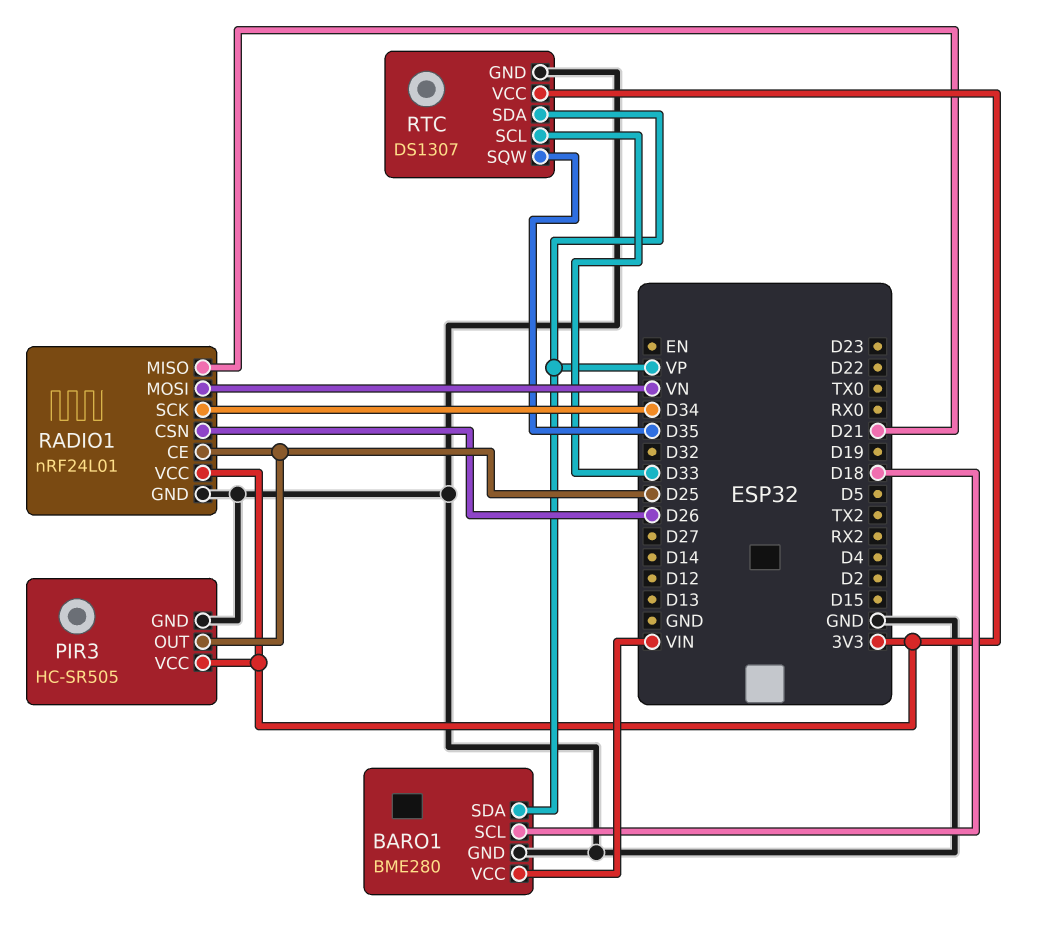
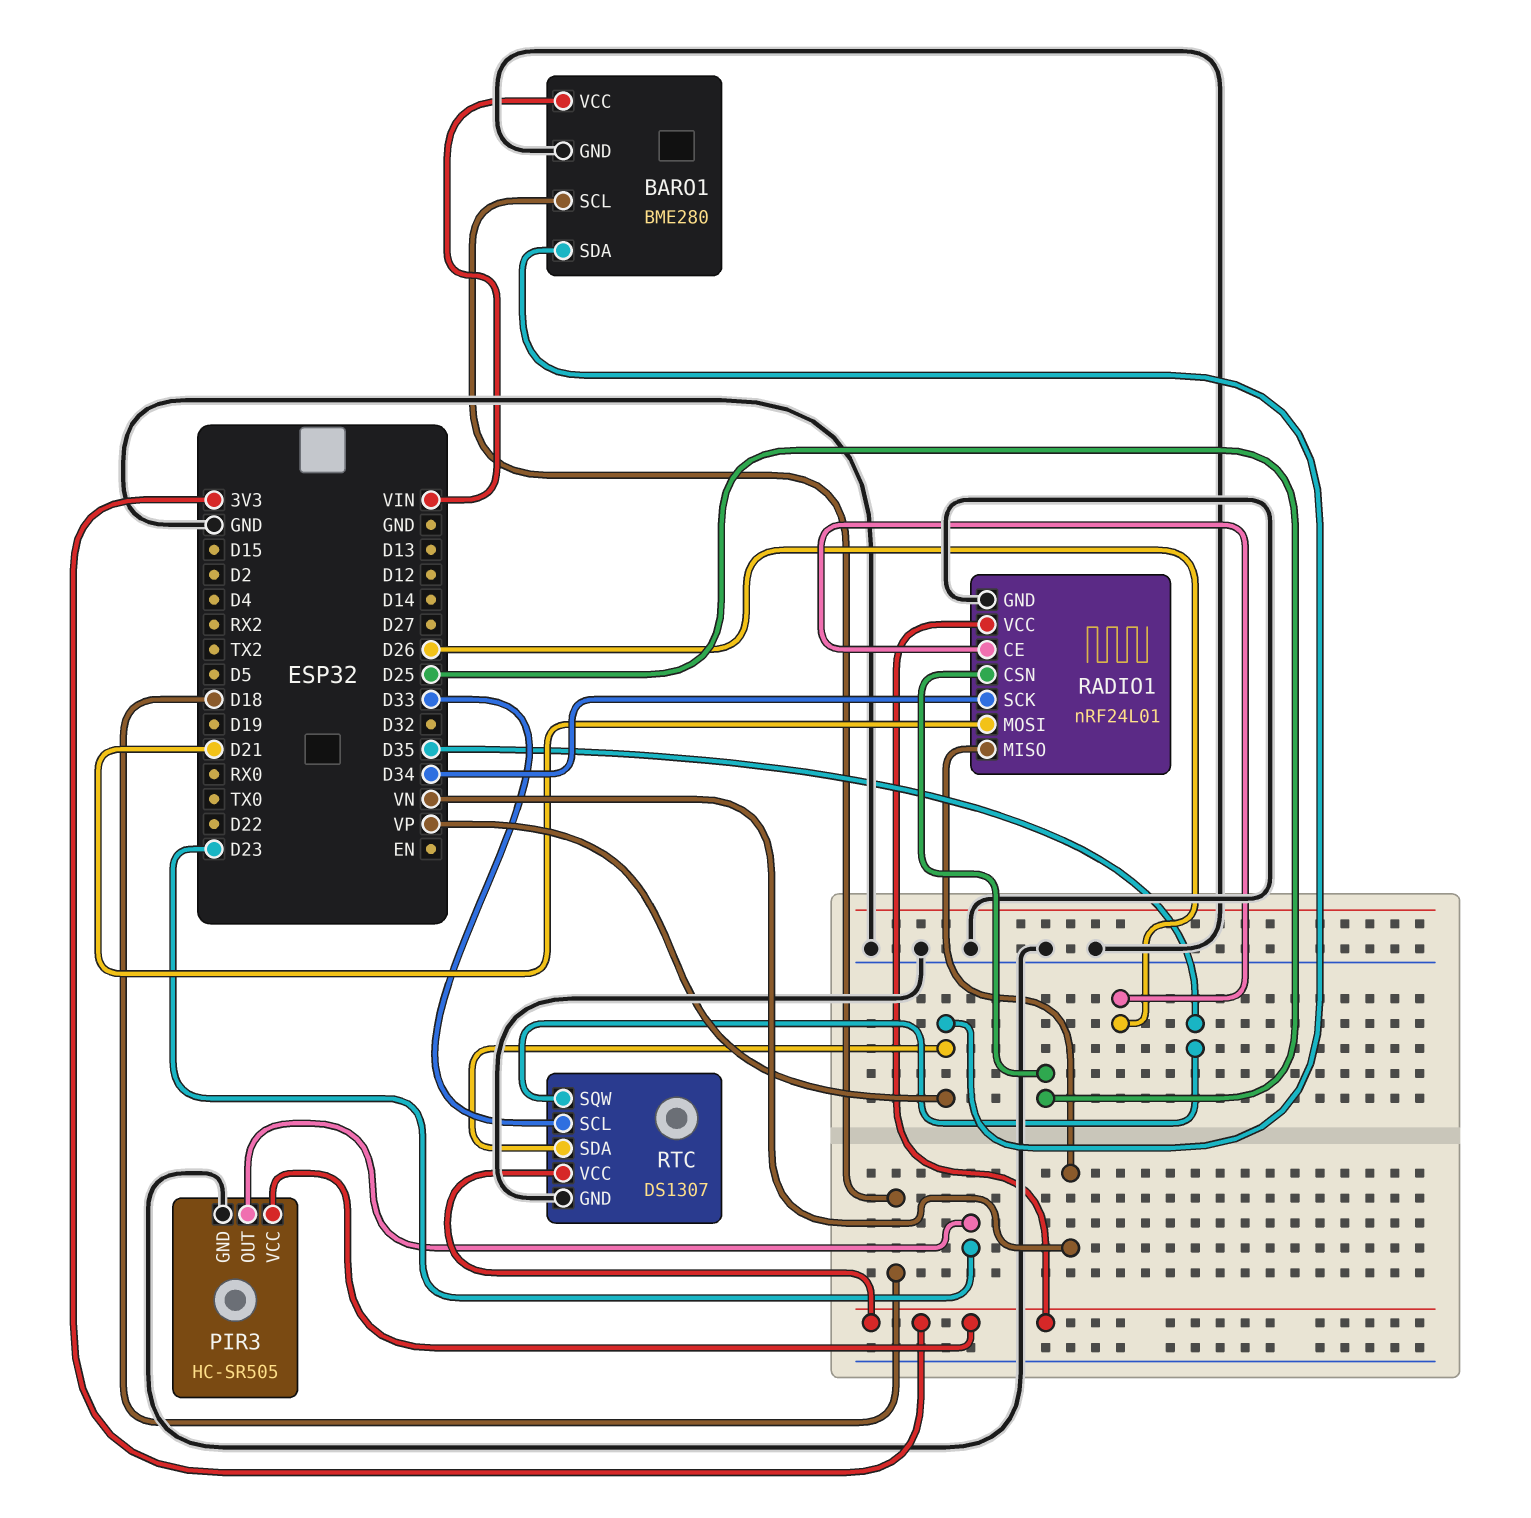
PIR3 pin OUT: D25 -> D23
RADIO1 pin CE: D25 -> D26
RADIO1 pin CSN: D26 -> D25
RADIO1 pin MISO: D21 -> VN
RADIO1 pin MOSI: VN -> D21

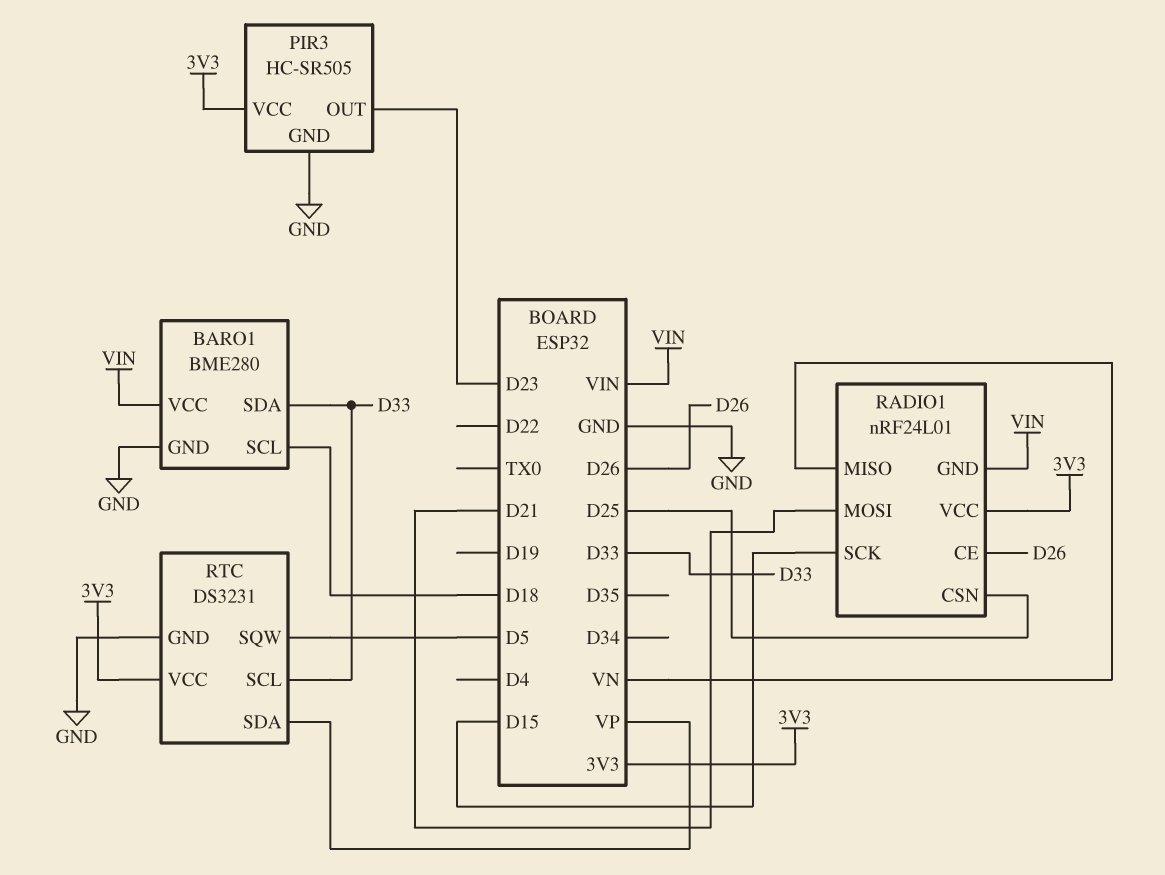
BARO1 pin SDA: VP -> D33
RADIO1 pin GND: GND -> VIN
RADIO1 pin SCK: D34 -> D15
RTC: DS1307 -> DS3231
RTC pin SQW: D35 -> D5

